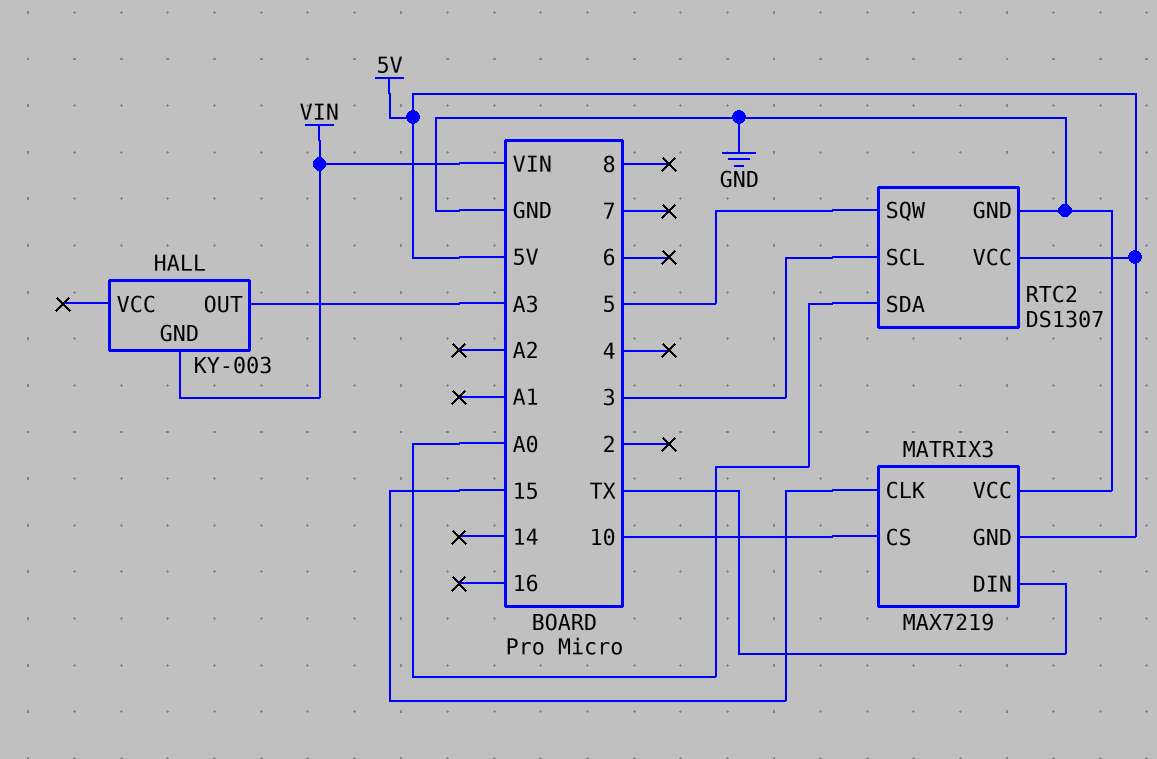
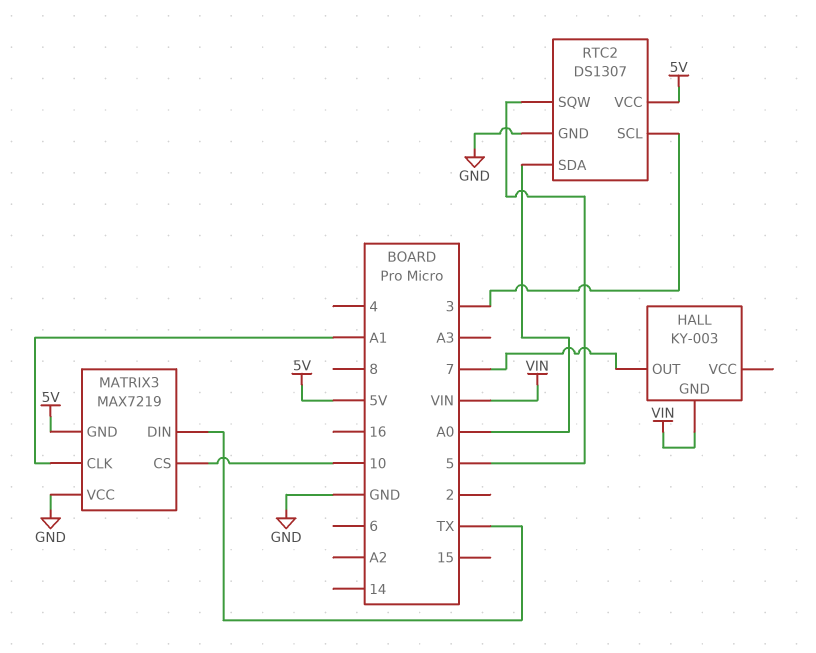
HALL pin OUT: A3 -> 7
MATRIX3 pin CLK: 15 -> A1

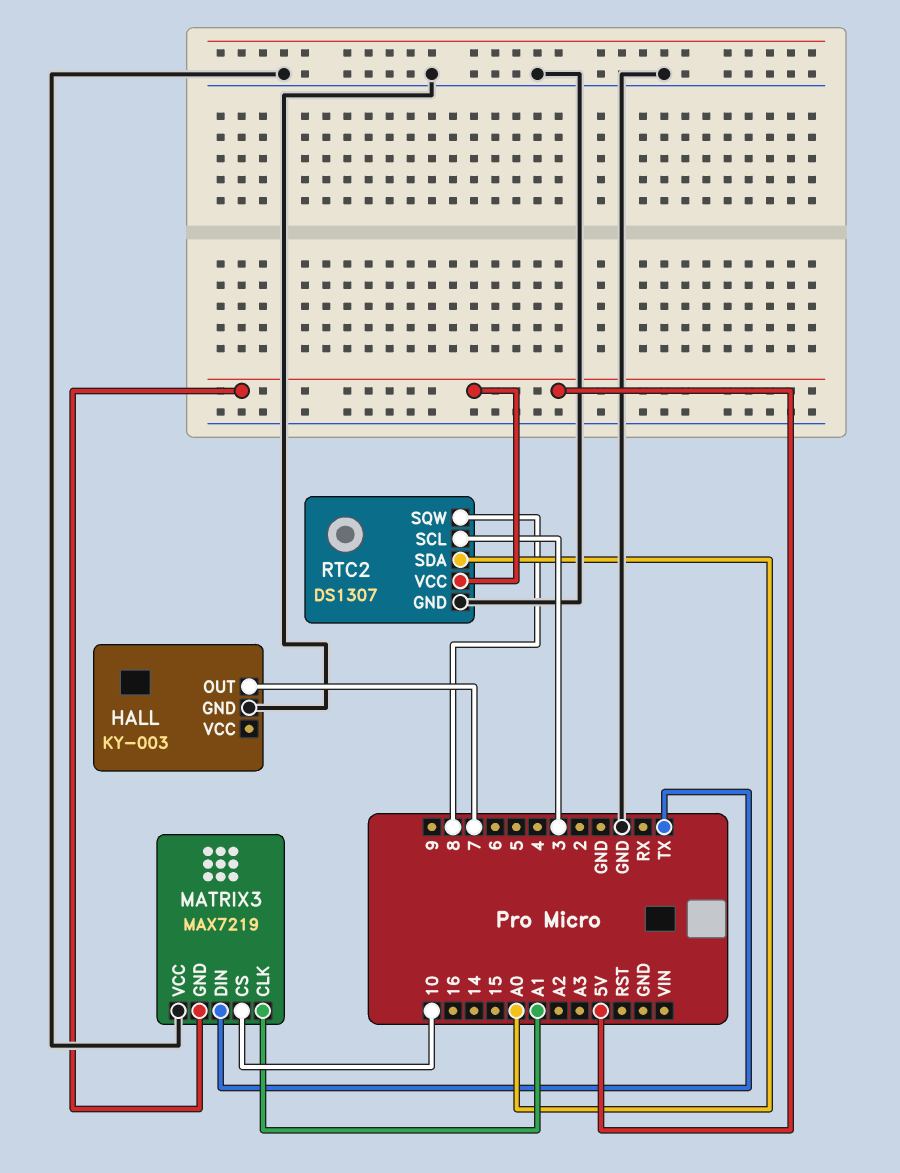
HALL pin GND: VIN -> GND
RTC2 pin SQW: 5 -> 8

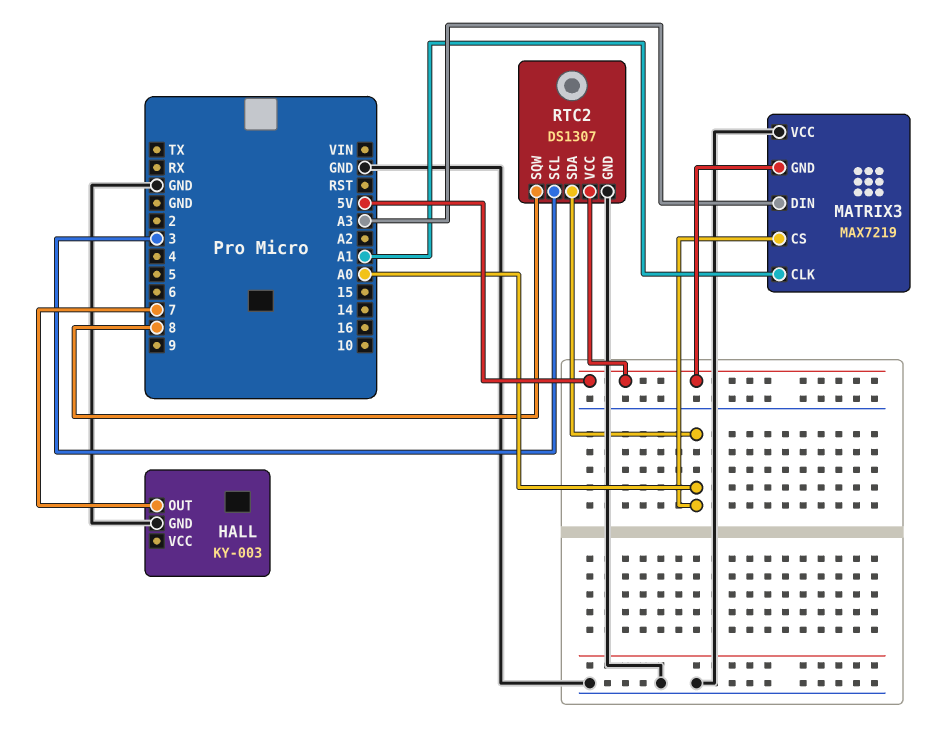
MATRIX3 pin CS: 10 -> A0
MATRIX3 pin DIN: TX -> A3

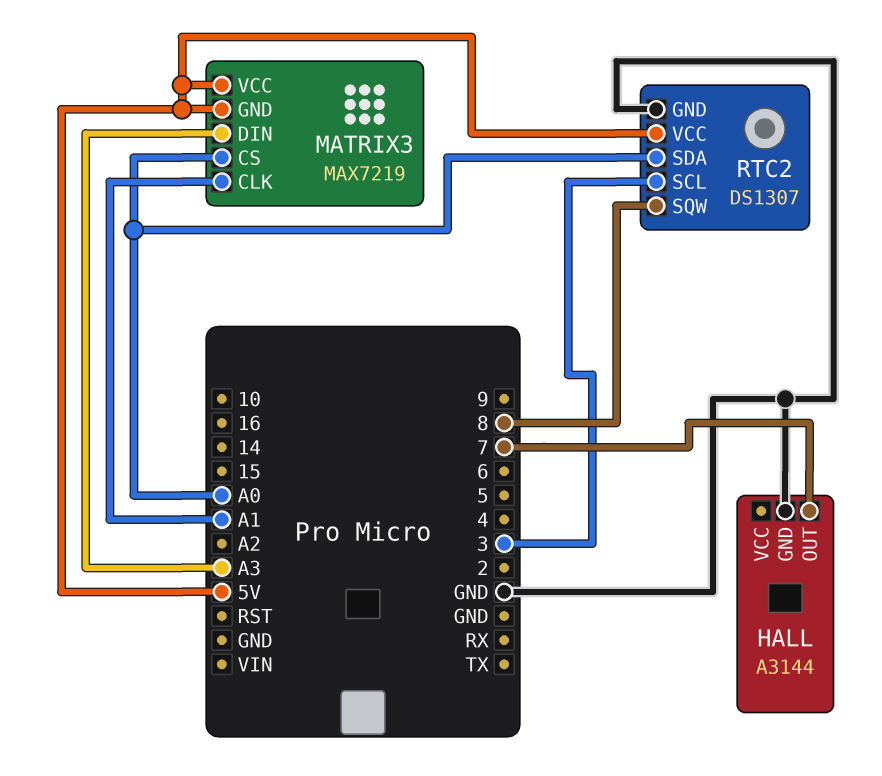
HALL: KY-003 -> A3144
MATRIX3 pin VCC: GND -> 5V

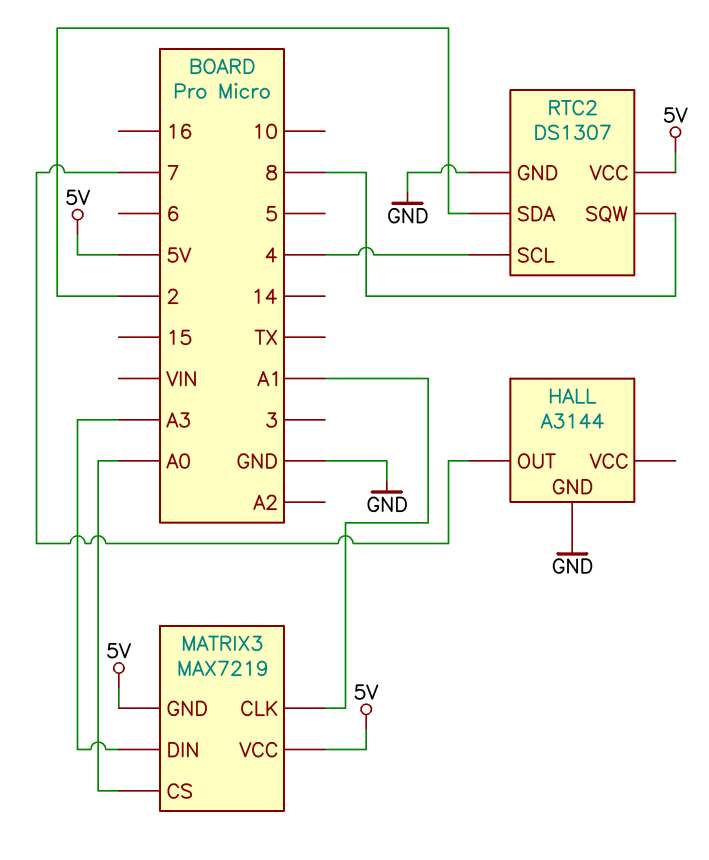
RTC2 pin SCL: 3 -> 4
RTC2 pin SDA: A0 -> 2

